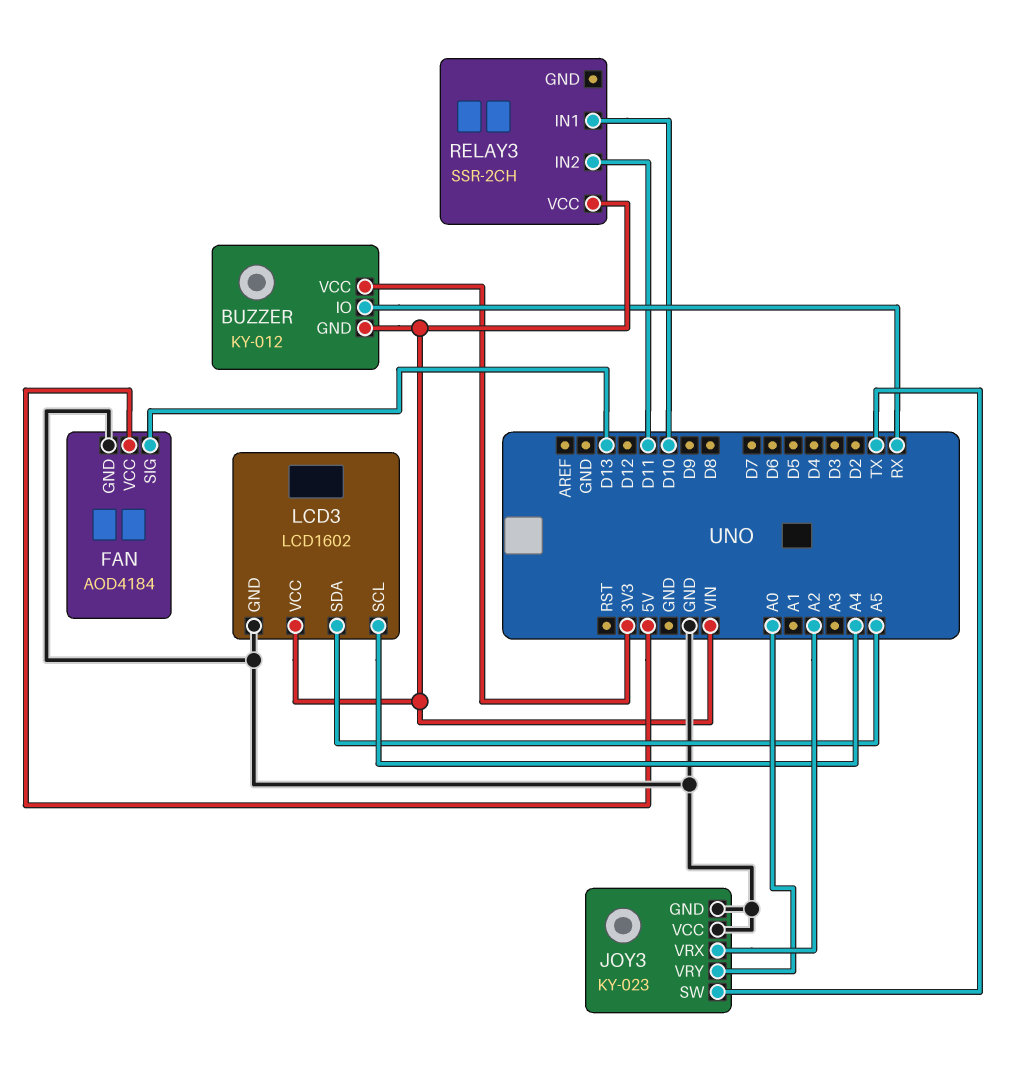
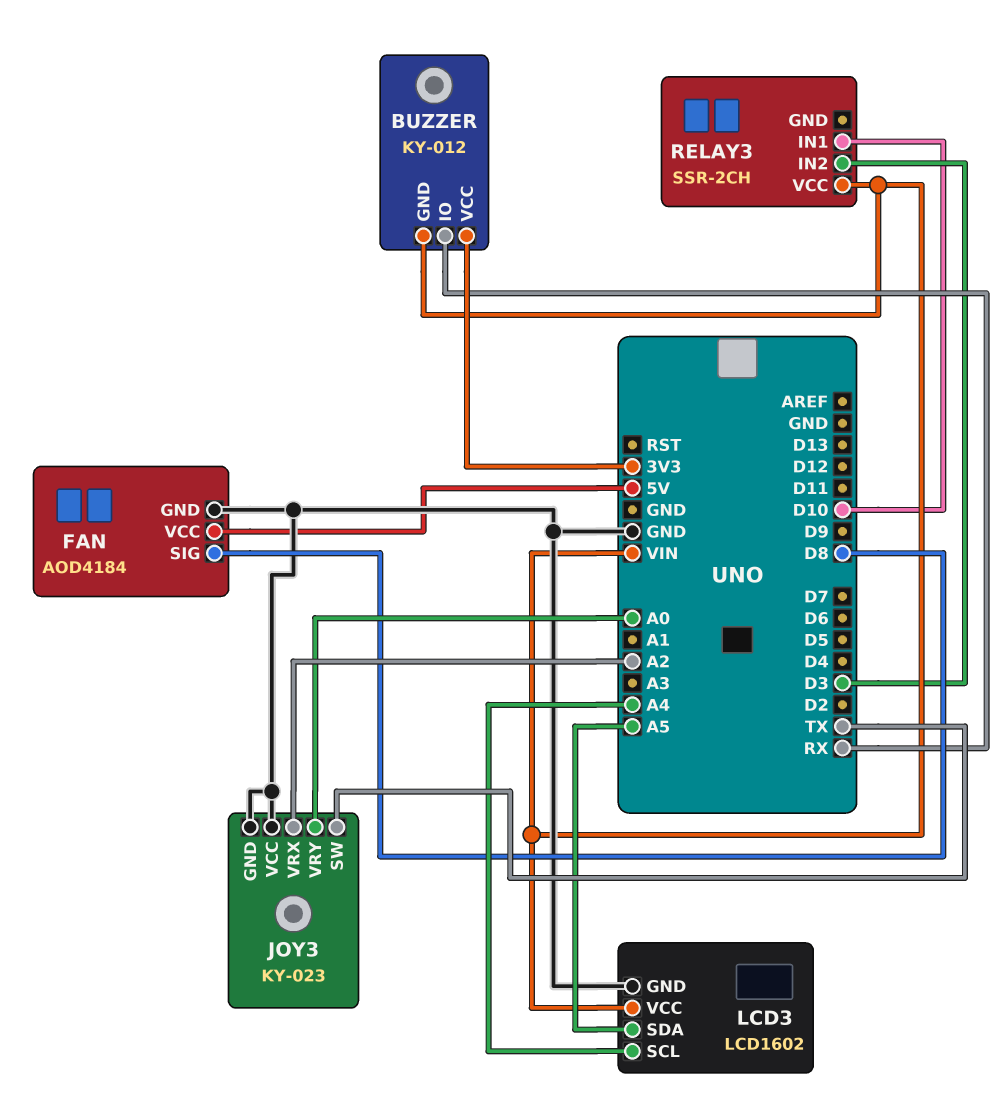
FAN pin SIG: D13 -> D8
RELAY3 pin IN2: D11 -> D3

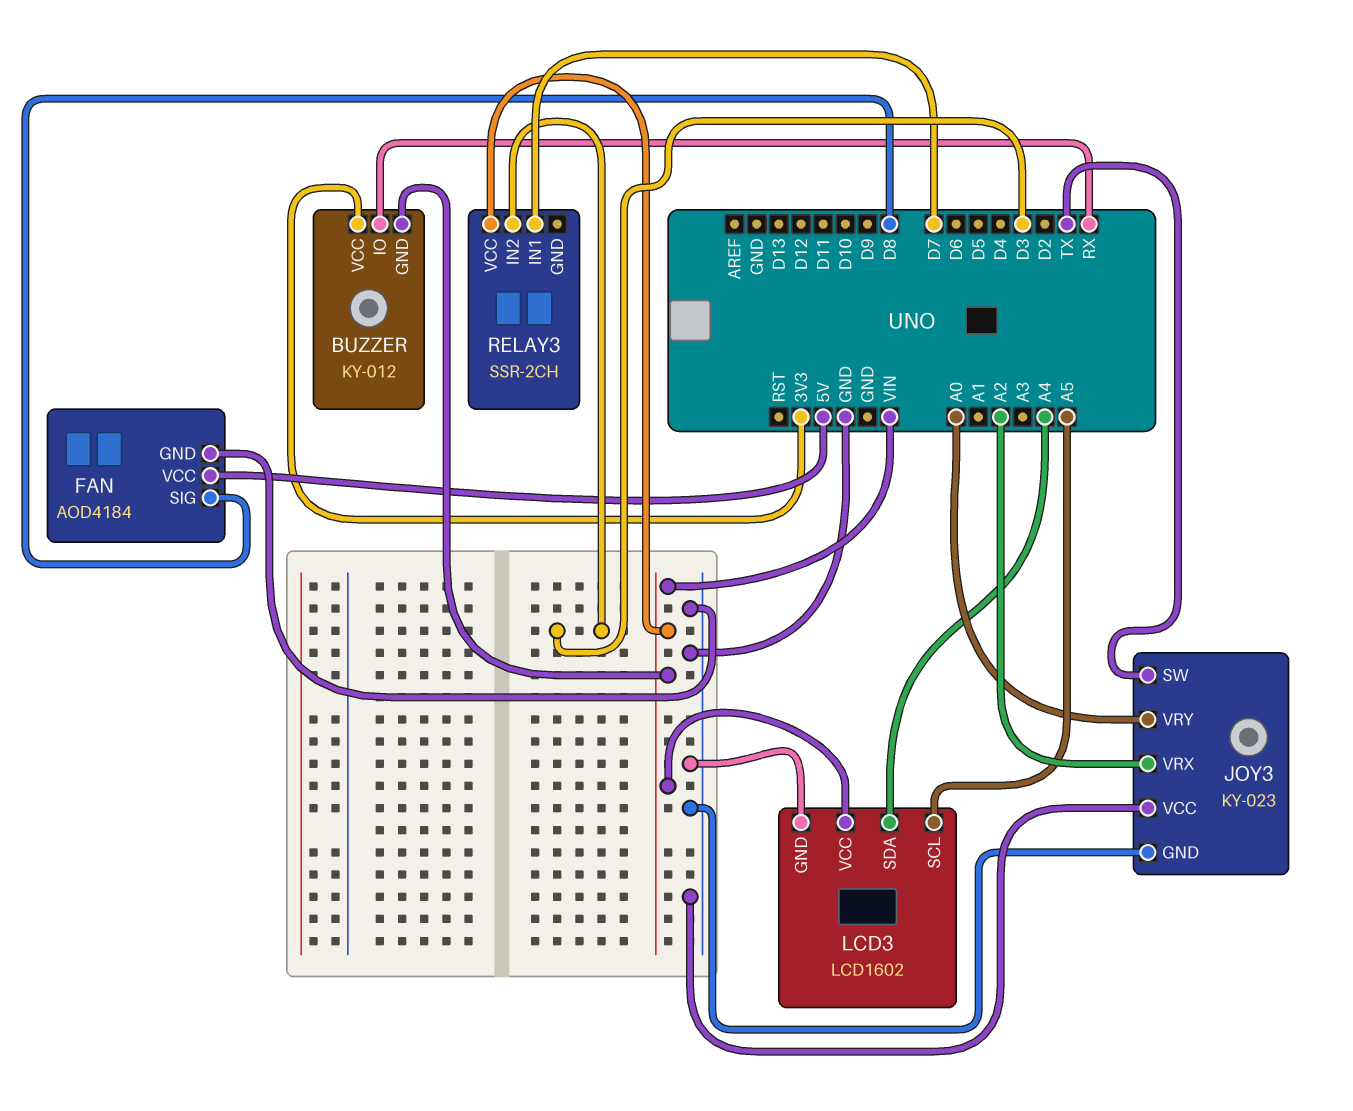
LCD3 pin SCL: A4 -> A5
LCD3 pin SDA: A5 -> A4
RELAY3 pin IN1: D10 -> D7

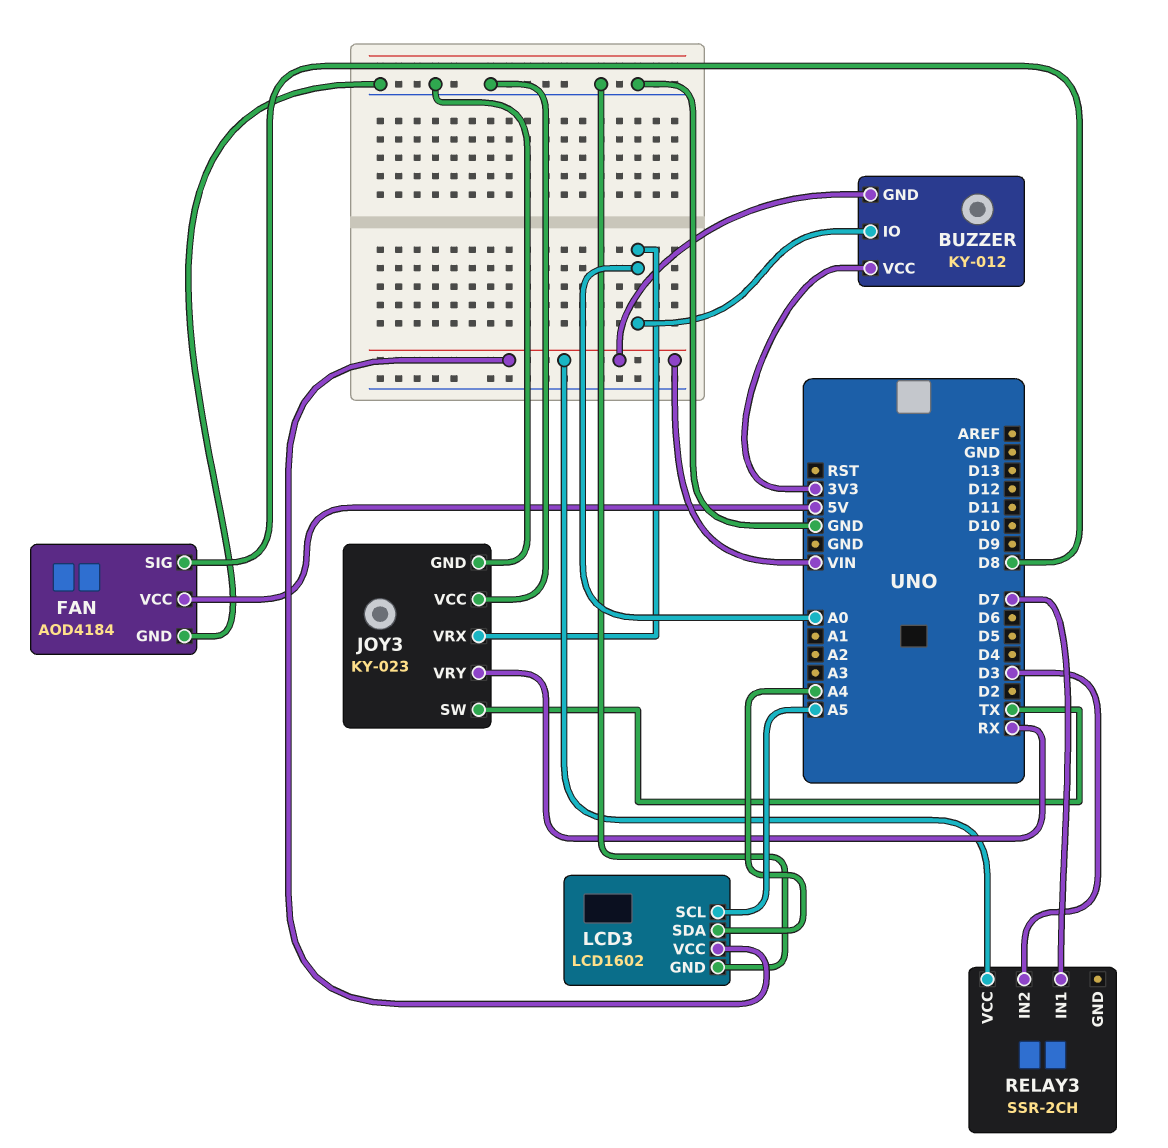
BUZZER pin IO: RX -> A0
JOY3 pin VRX: A2 -> A0
JOY3 pin VRY: A0 -> RX

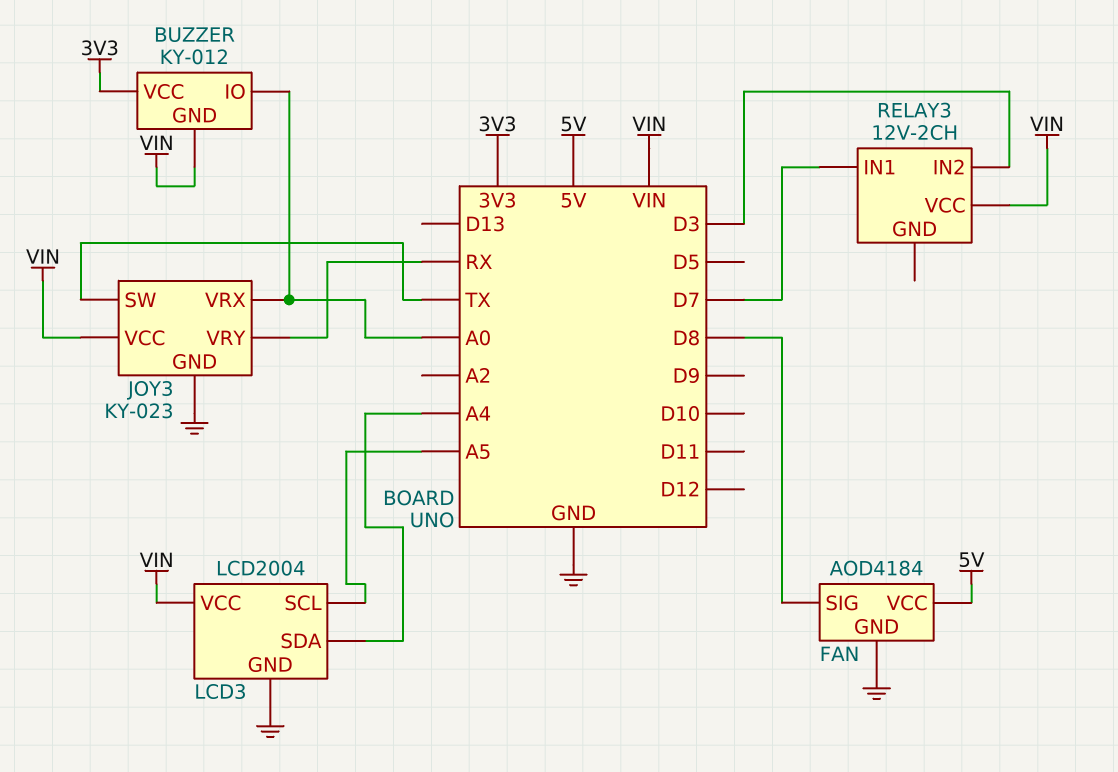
JOY3 pin VCC: GND -> VIN
LCD3: LCD1602 -> LCD2004
RELAY3: SSR-2CH -> 12V-2CH

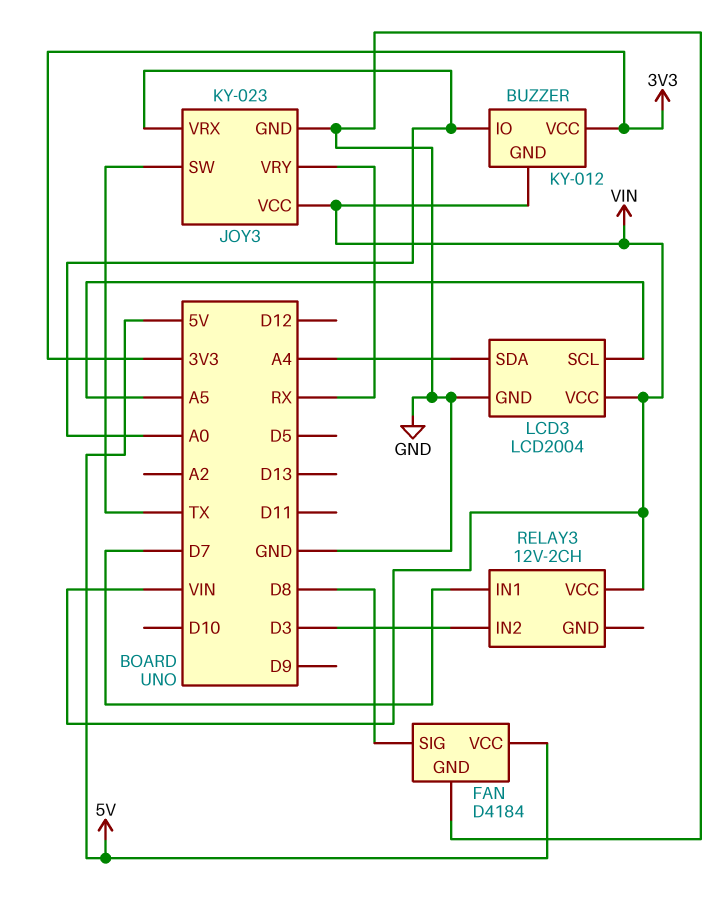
FAN: AOD4184 -> D4184

